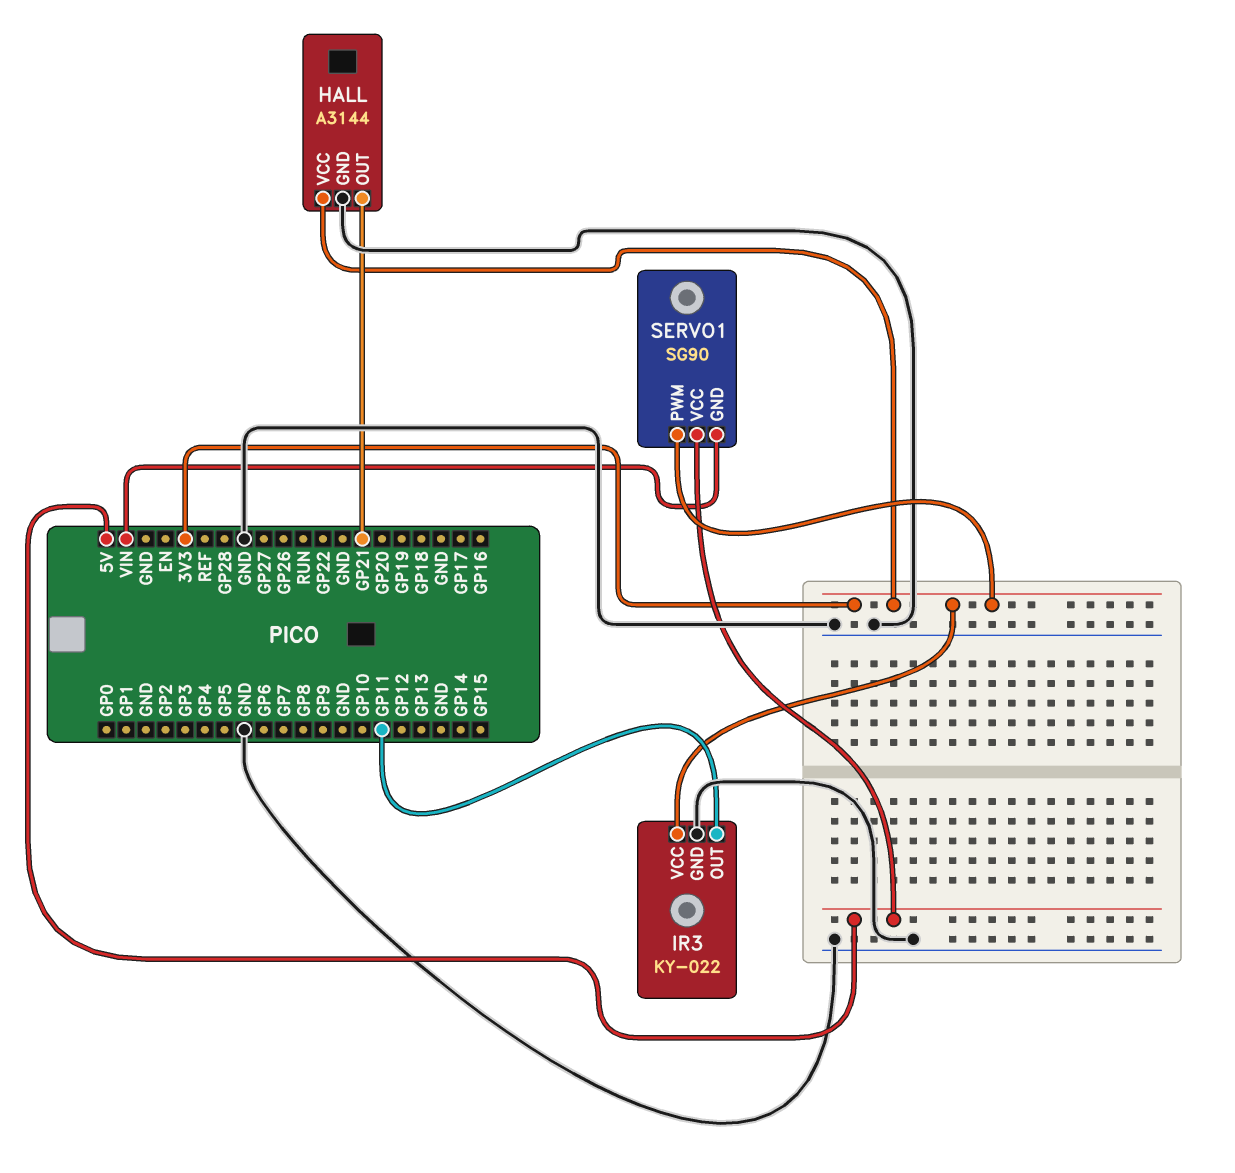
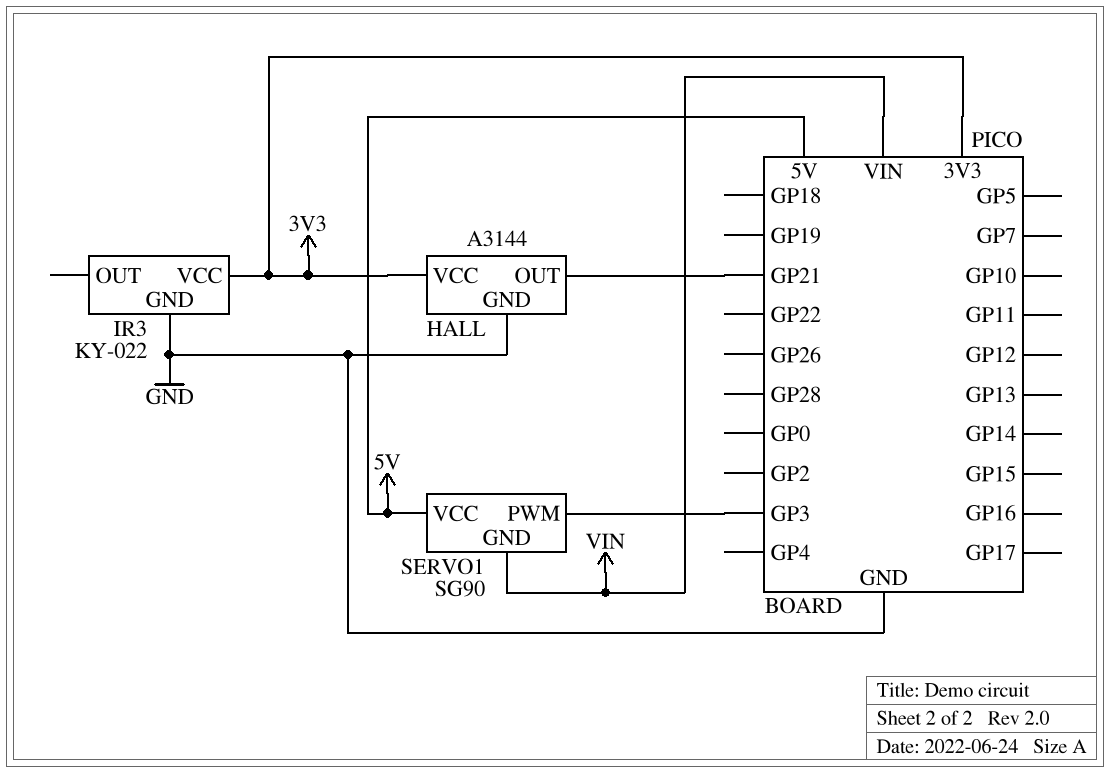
IR3 pin OUT: GP11 -> none
SERVO1 pin PWM: 3V3 -> GP3

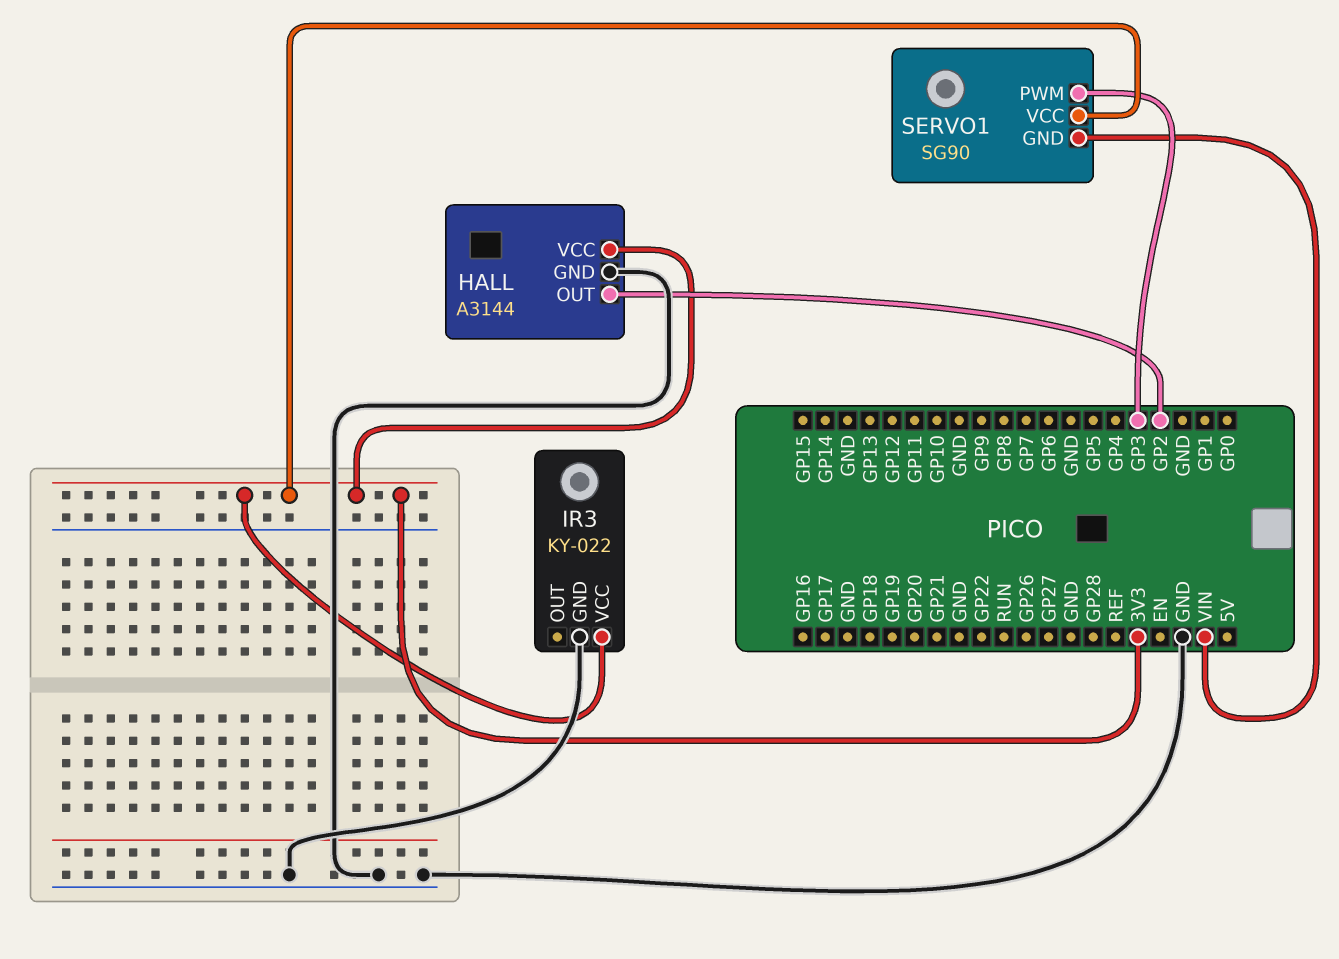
HALL pin OUT: GP21 -> GP2
SERVO1 pin VCC: 5V -> 3V3

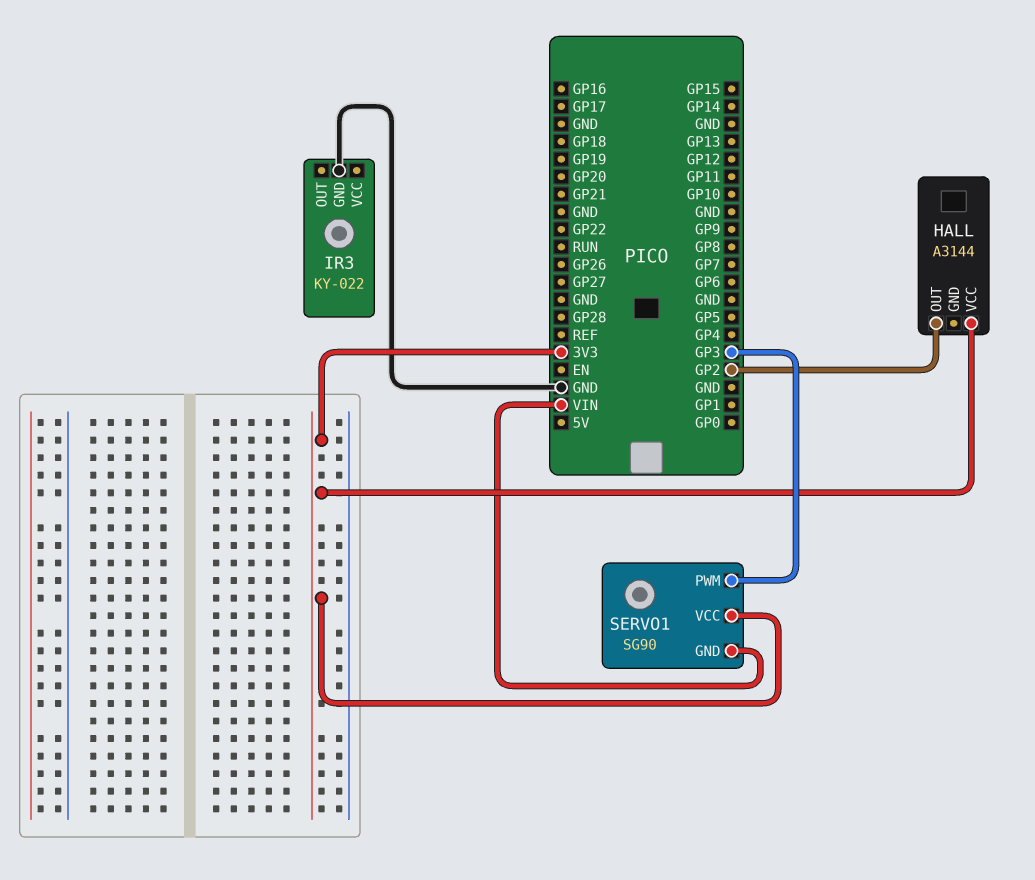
HALL pin GND: GND -> none
IR3 pin VCC: 3V3 -> none

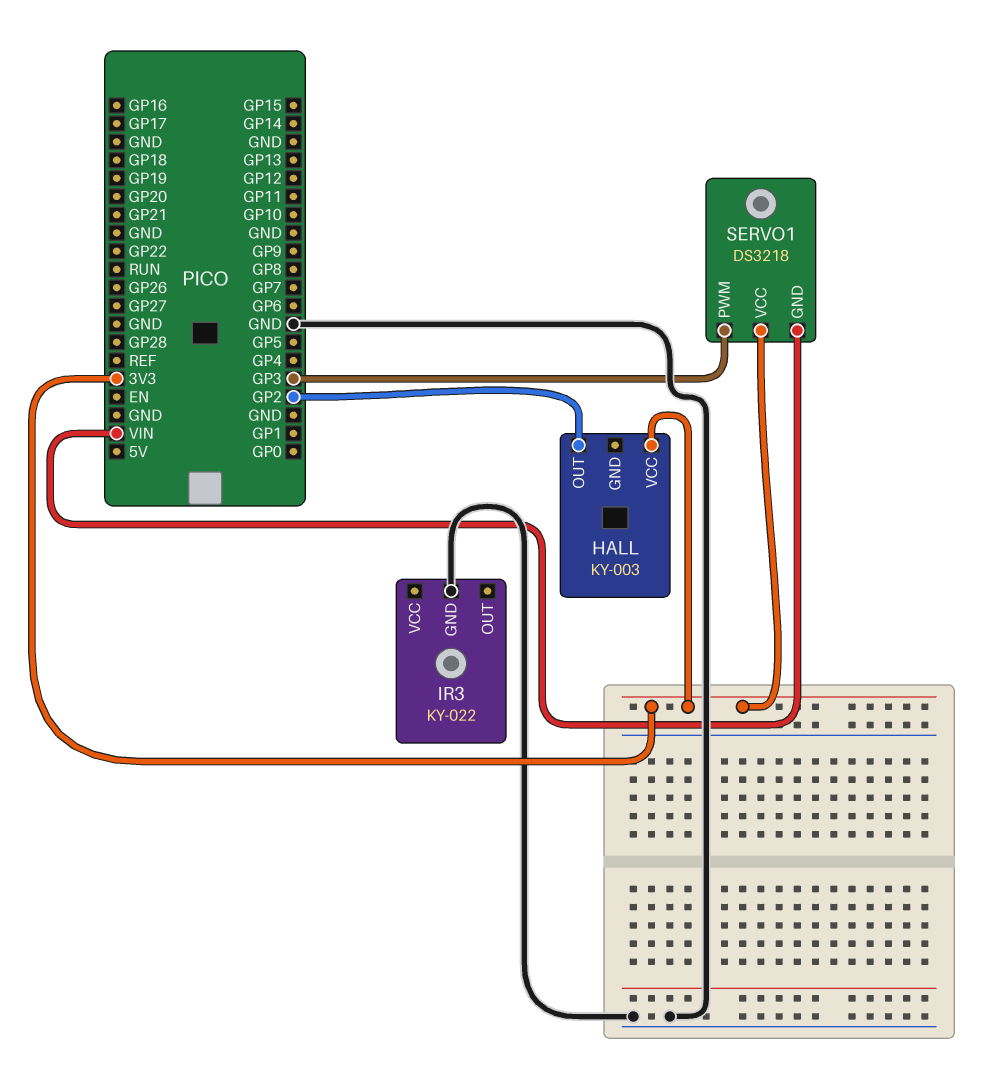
HALL: A3144 -> KY-003
SERVO1: SG90 -> DS3218

